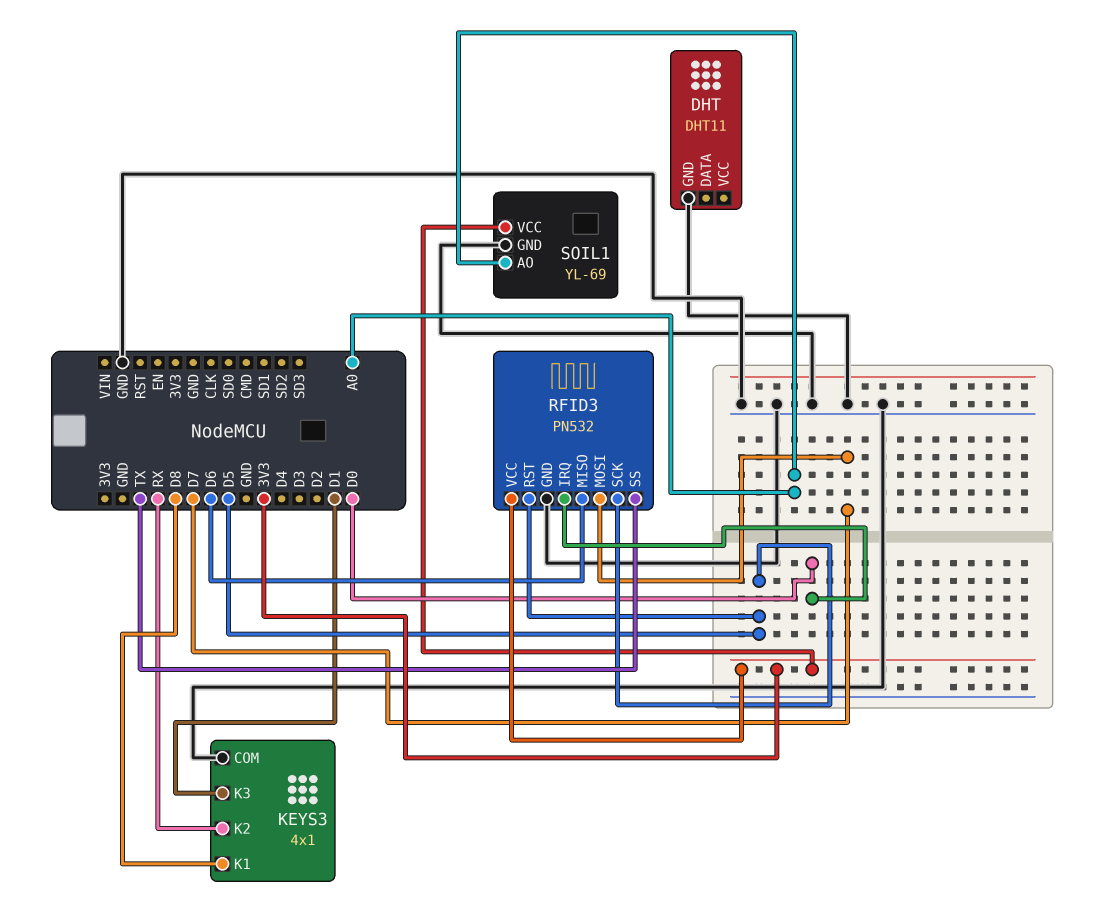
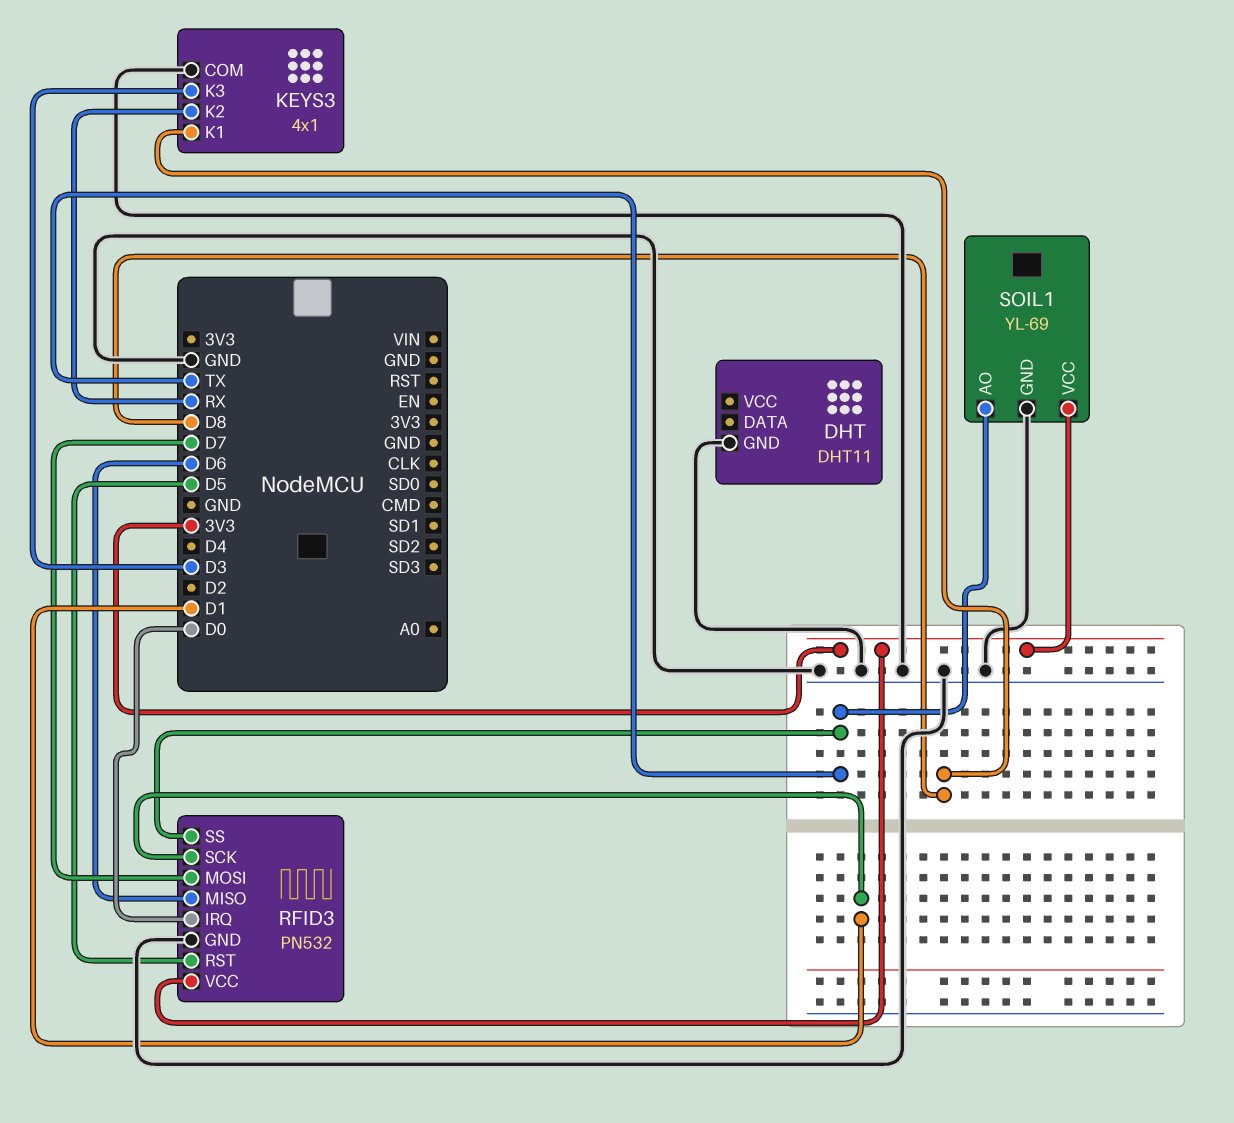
KEYS3 pin K3: D1 -> D3
RFID3 pin SCK: D5 -> D1
SOIL1 pin AO: A0 -> TX

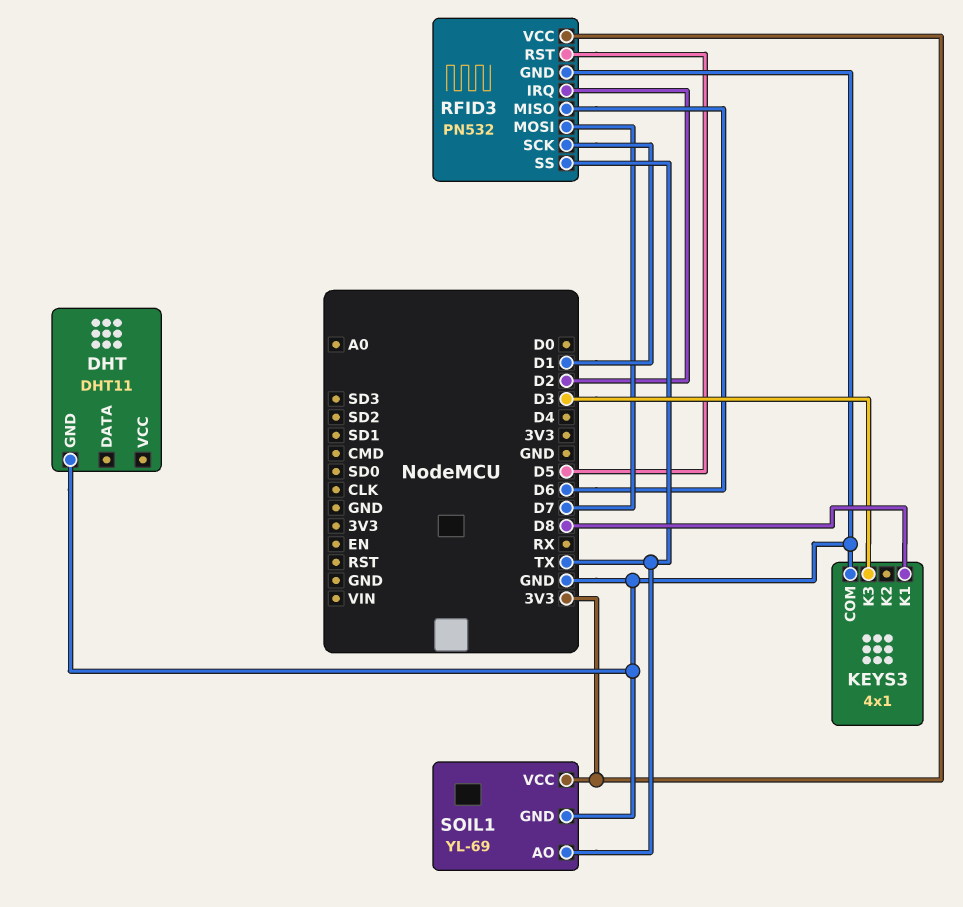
KEYS3 pin K2: RX -> none
RFID3 pin IRQ: D0 -> D2

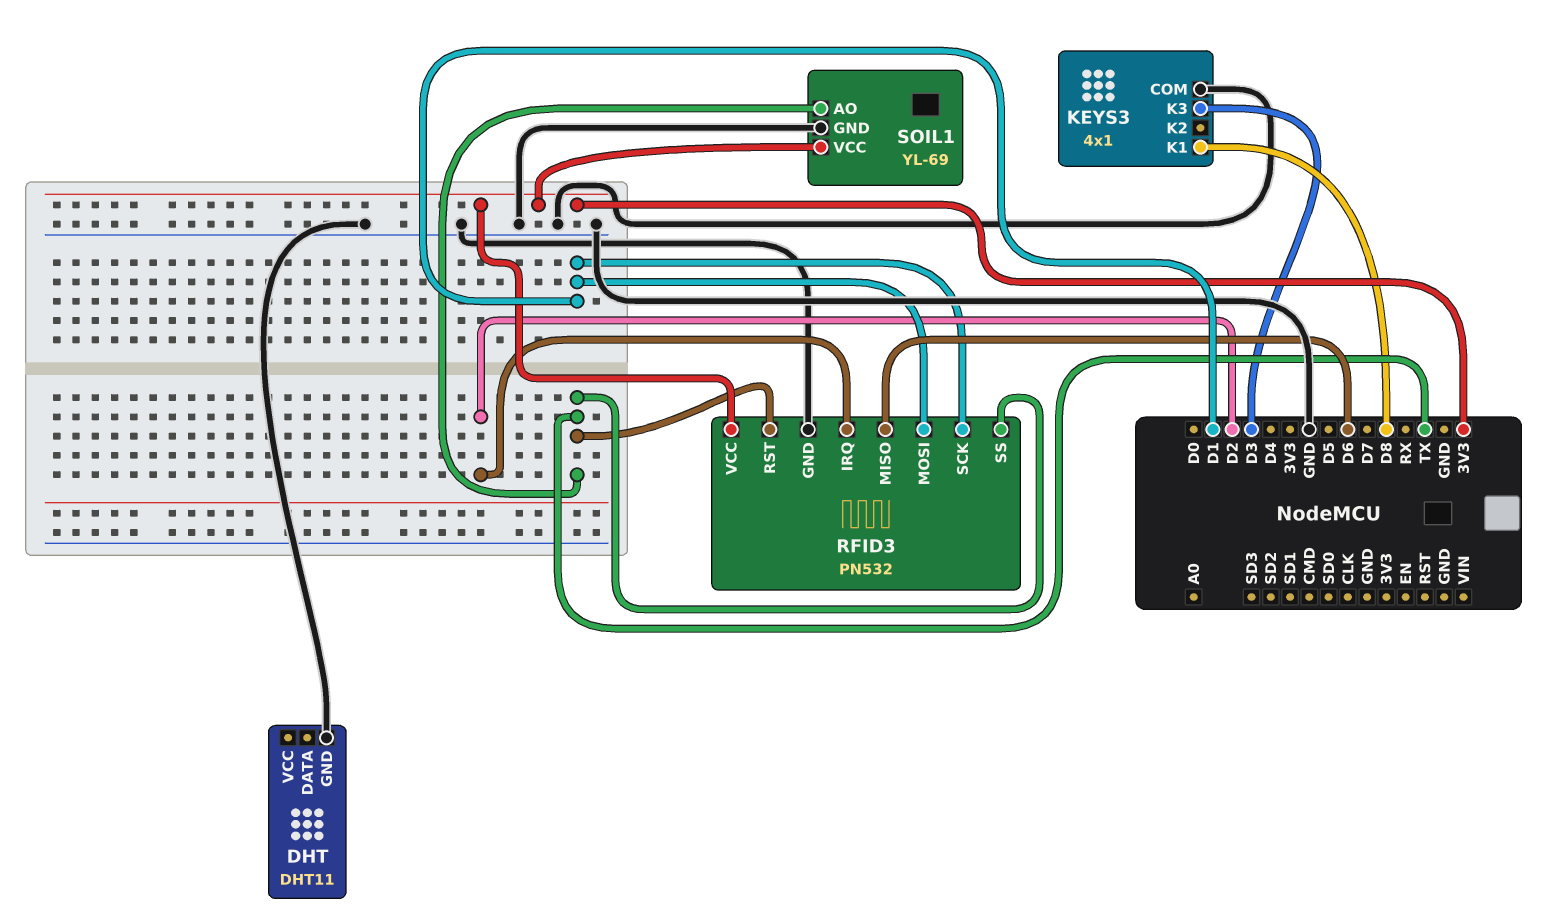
RFID3 pin MOSI: D7 -> D1
RFID3 pin RST: D5 -> TX

